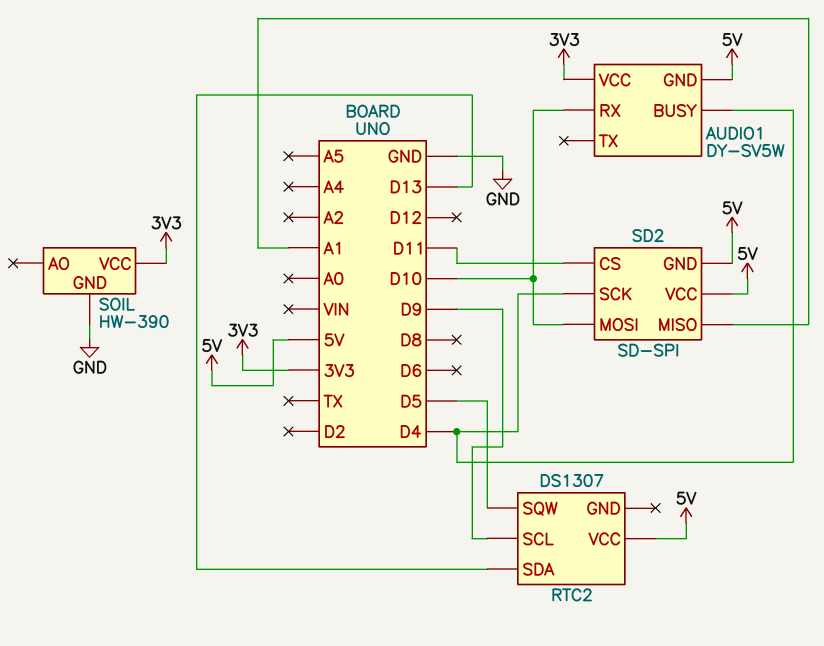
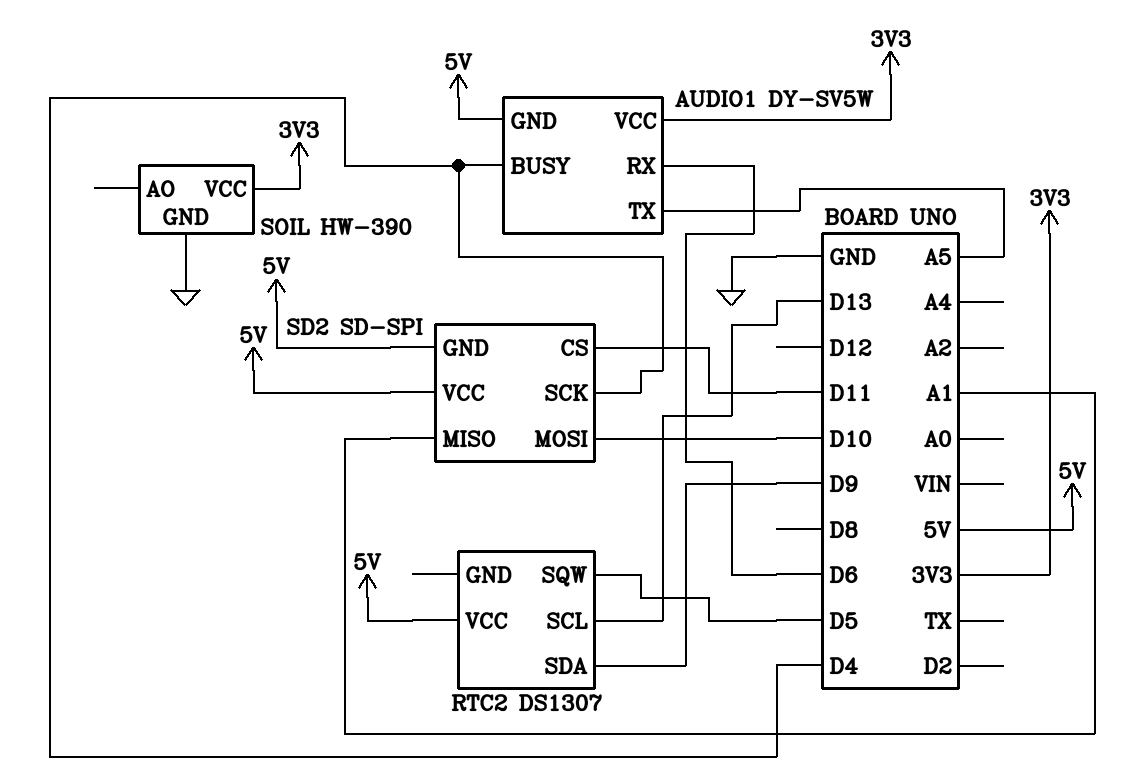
AUDIO1 pin RX: D10 -> D6
AUDIO1 pin TX: none -> A5
RTC2 pin SCL: D9 -> D13
RTC2 pin SDA: D13 -> D9

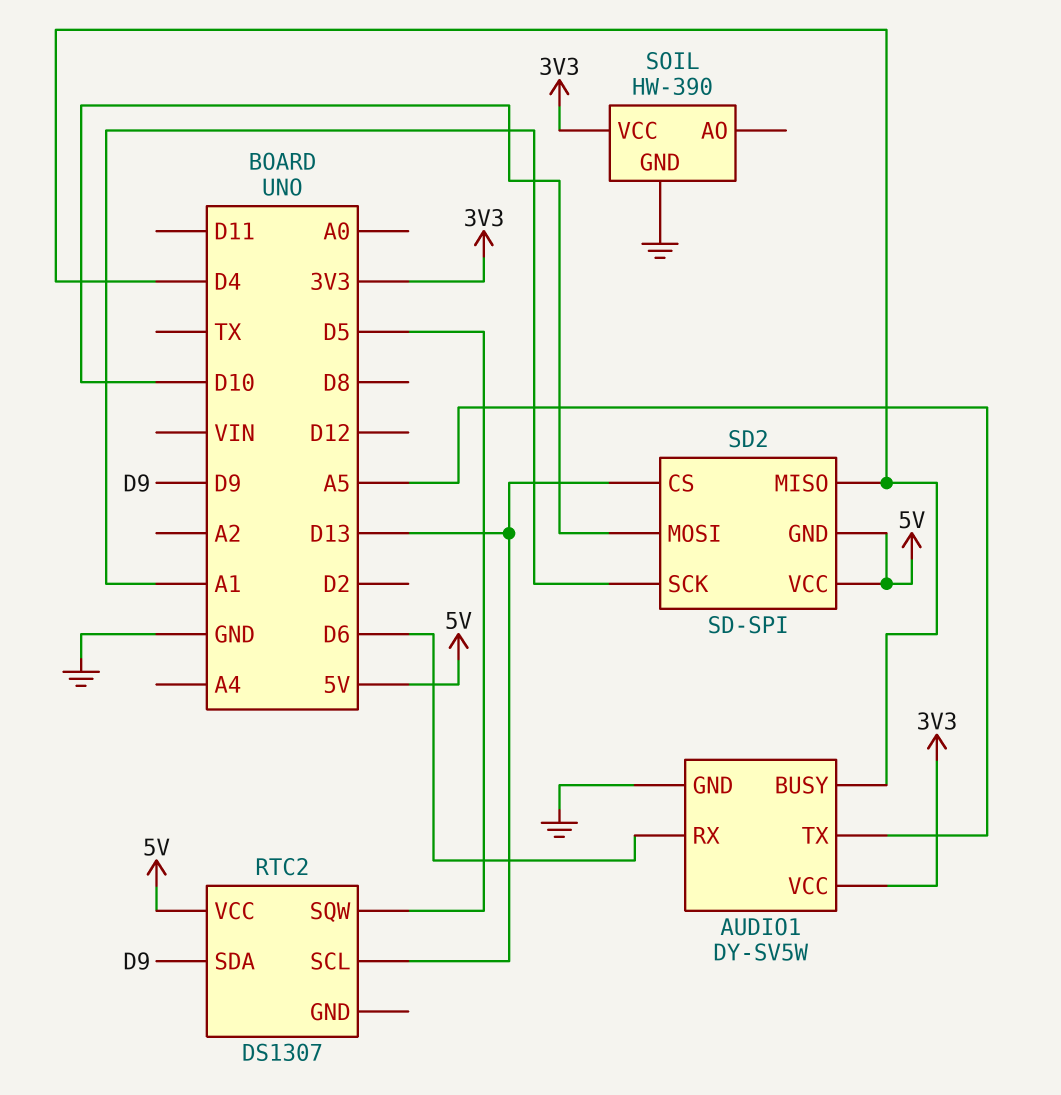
AUDIO1 pin GND: 5V -> GND
SD2 pin CS: D11 -> D13
SD2 pin MISO: A1 -> D4
SD2 pin SCK: D4 -> A1

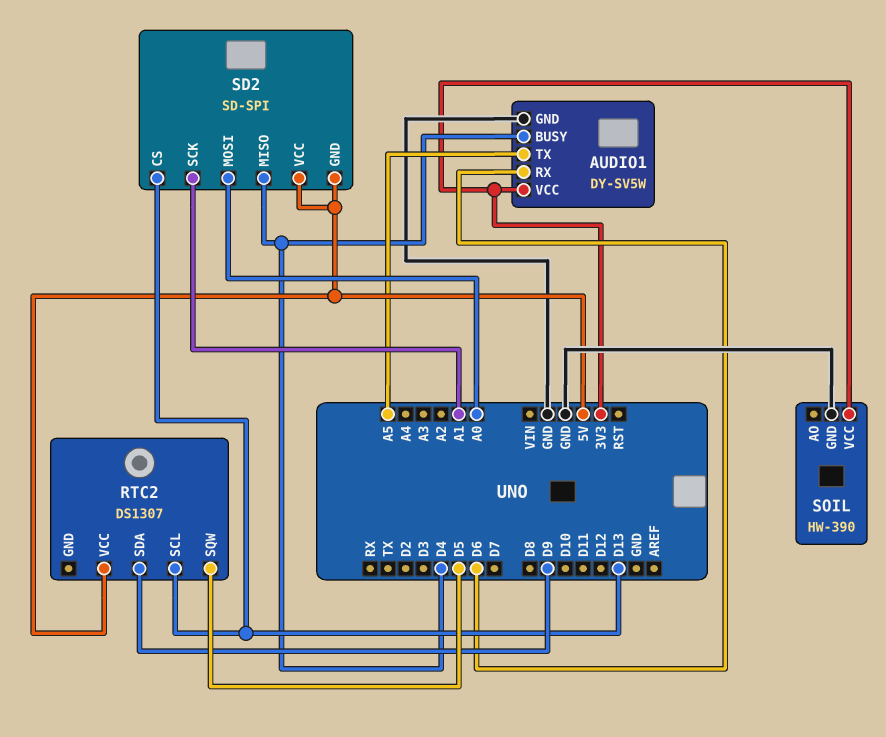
SD2 pin MOSI: D10 -> A0

